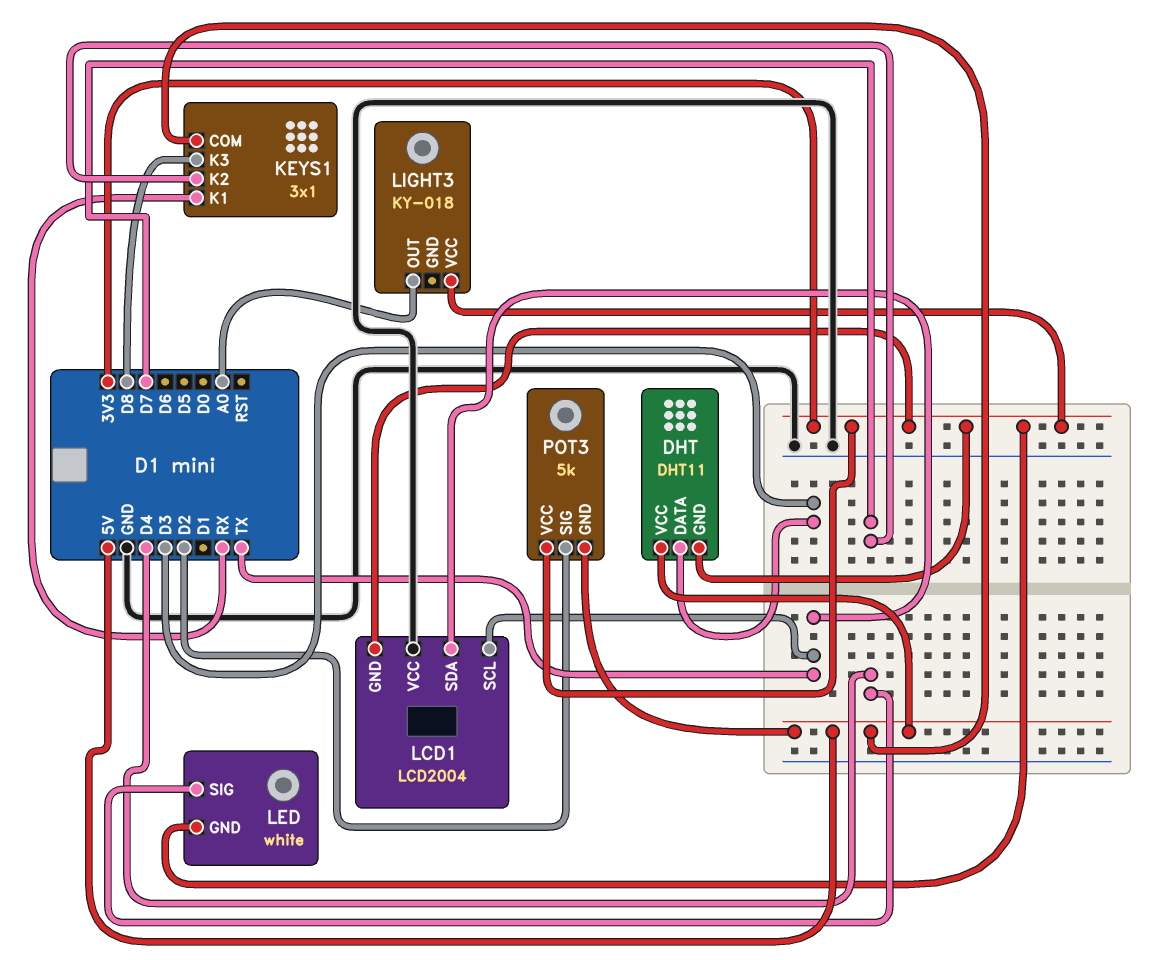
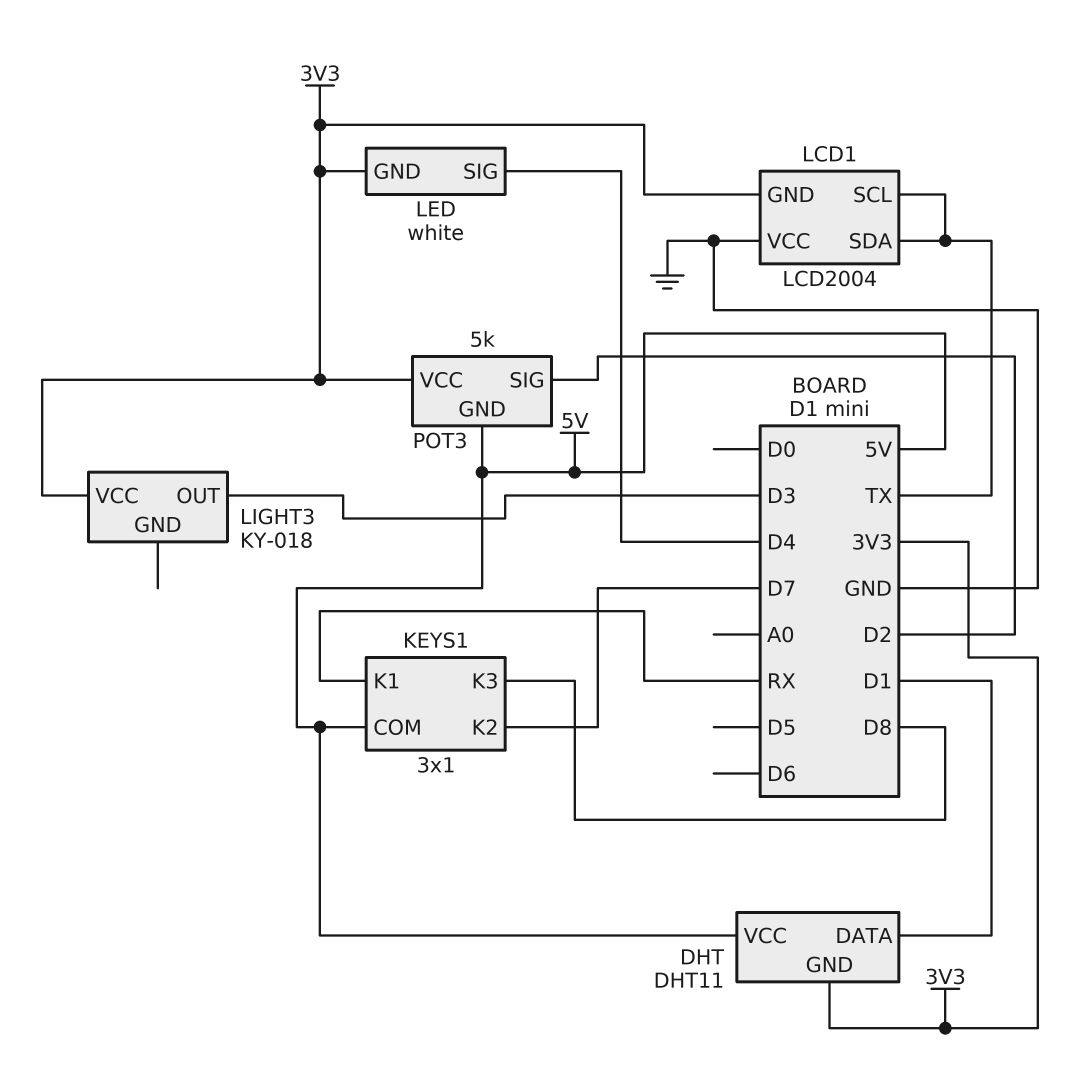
DHT pin DATA: D3 -> D1
LIGHT3 pin OUT: A0 -> D3

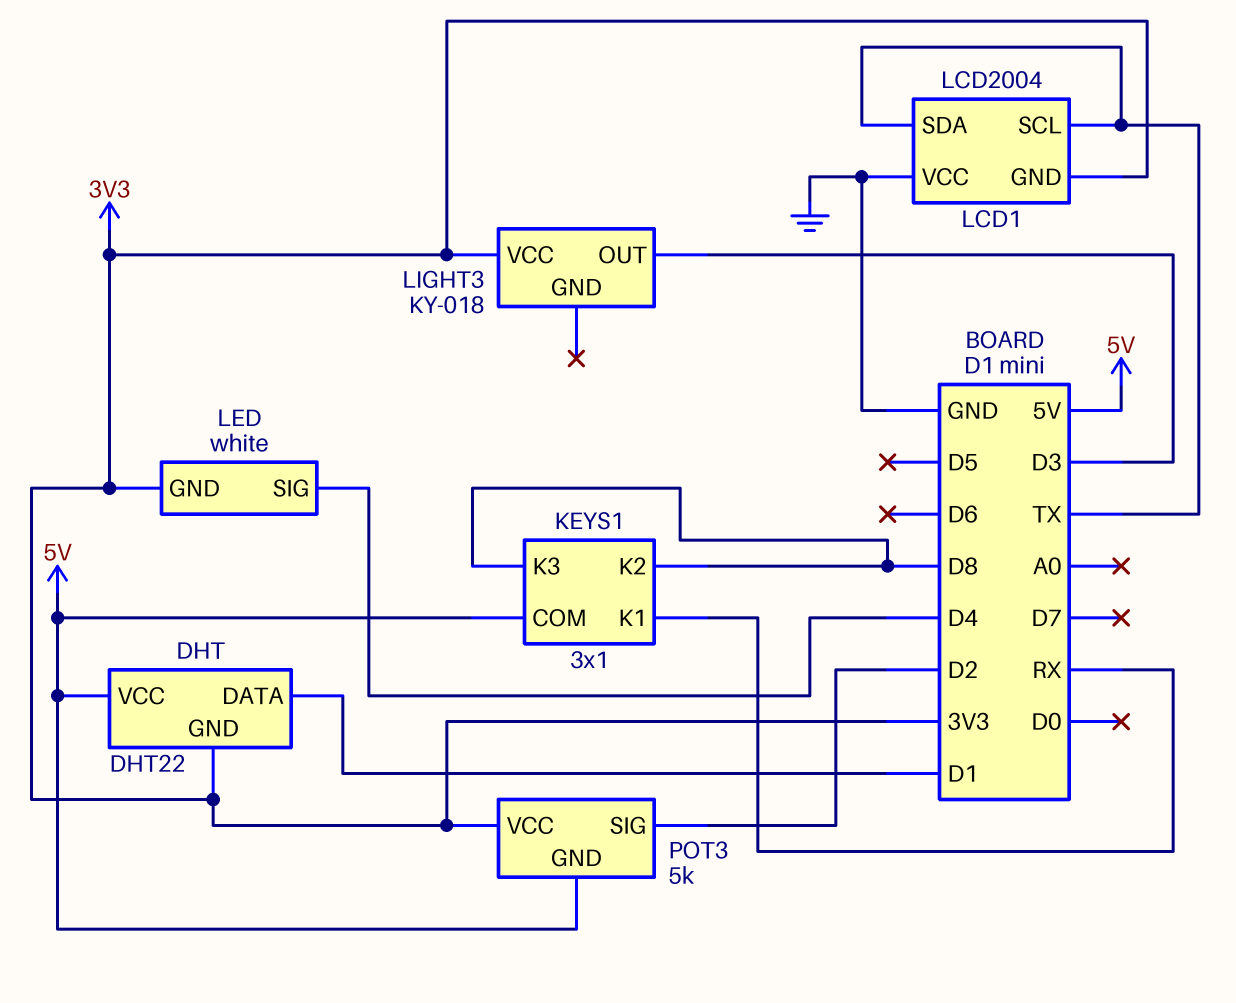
DHT: DHT11 -> DHT22
KEYS1 pin K2: D7 -> D8

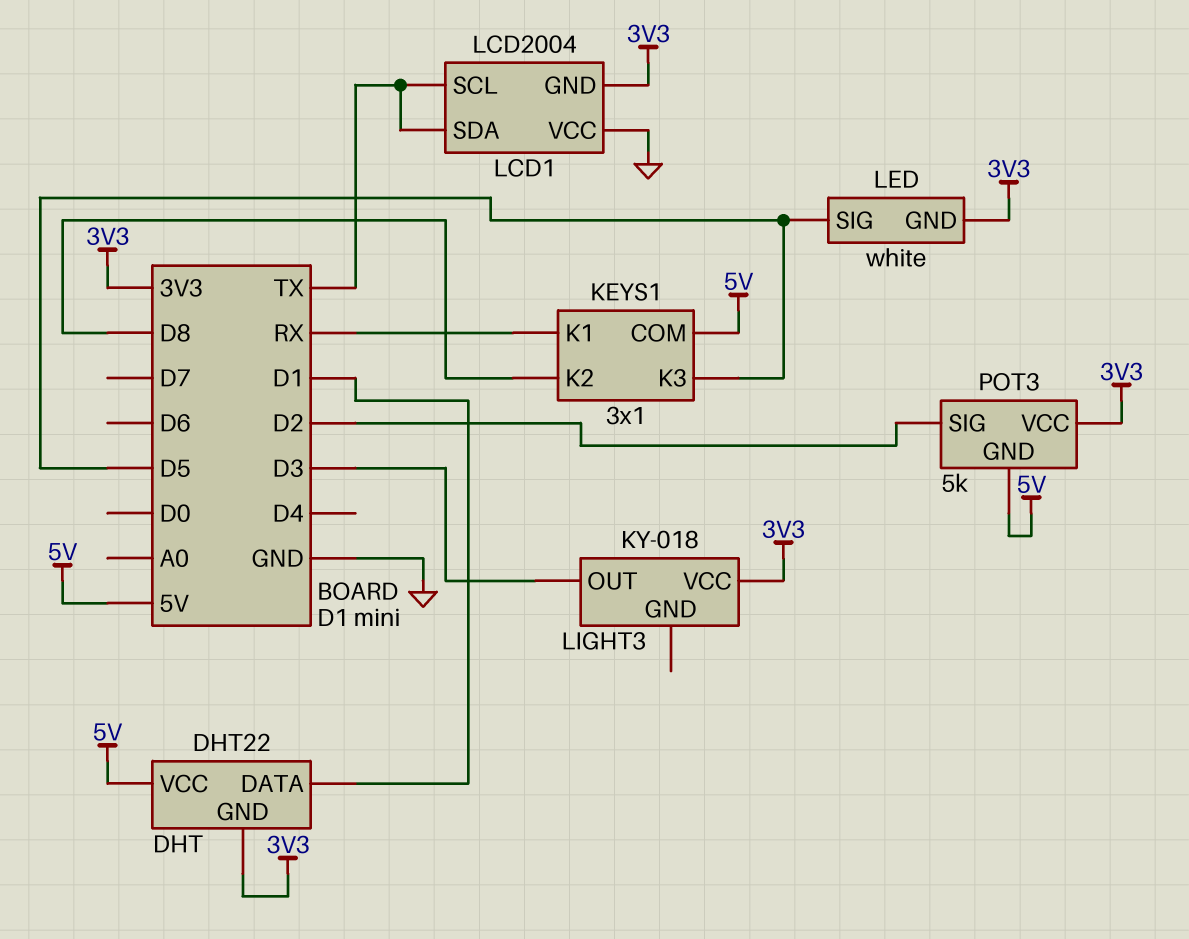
KEYS1 pin K3: D8 -> D5
LED pin SIG: D4 -> D5

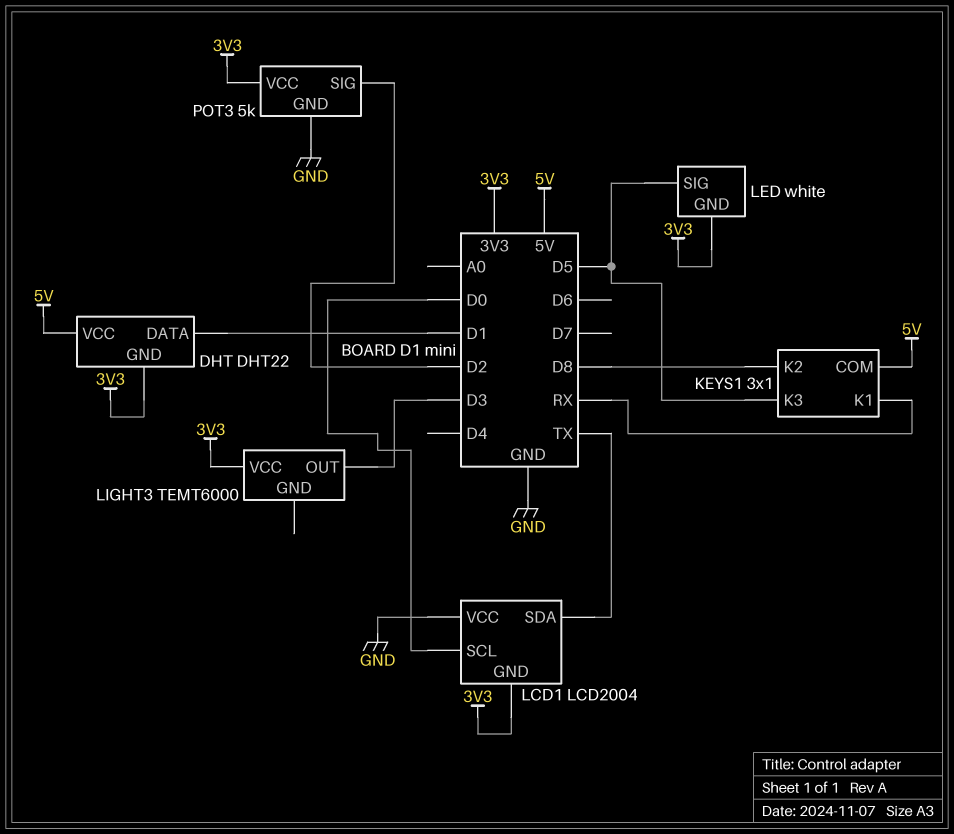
LCD1 pin SCL: TX -> D0
LIGHT3: KY-018 -> TEMT6000
POT3 pin GND: 5V -> GND

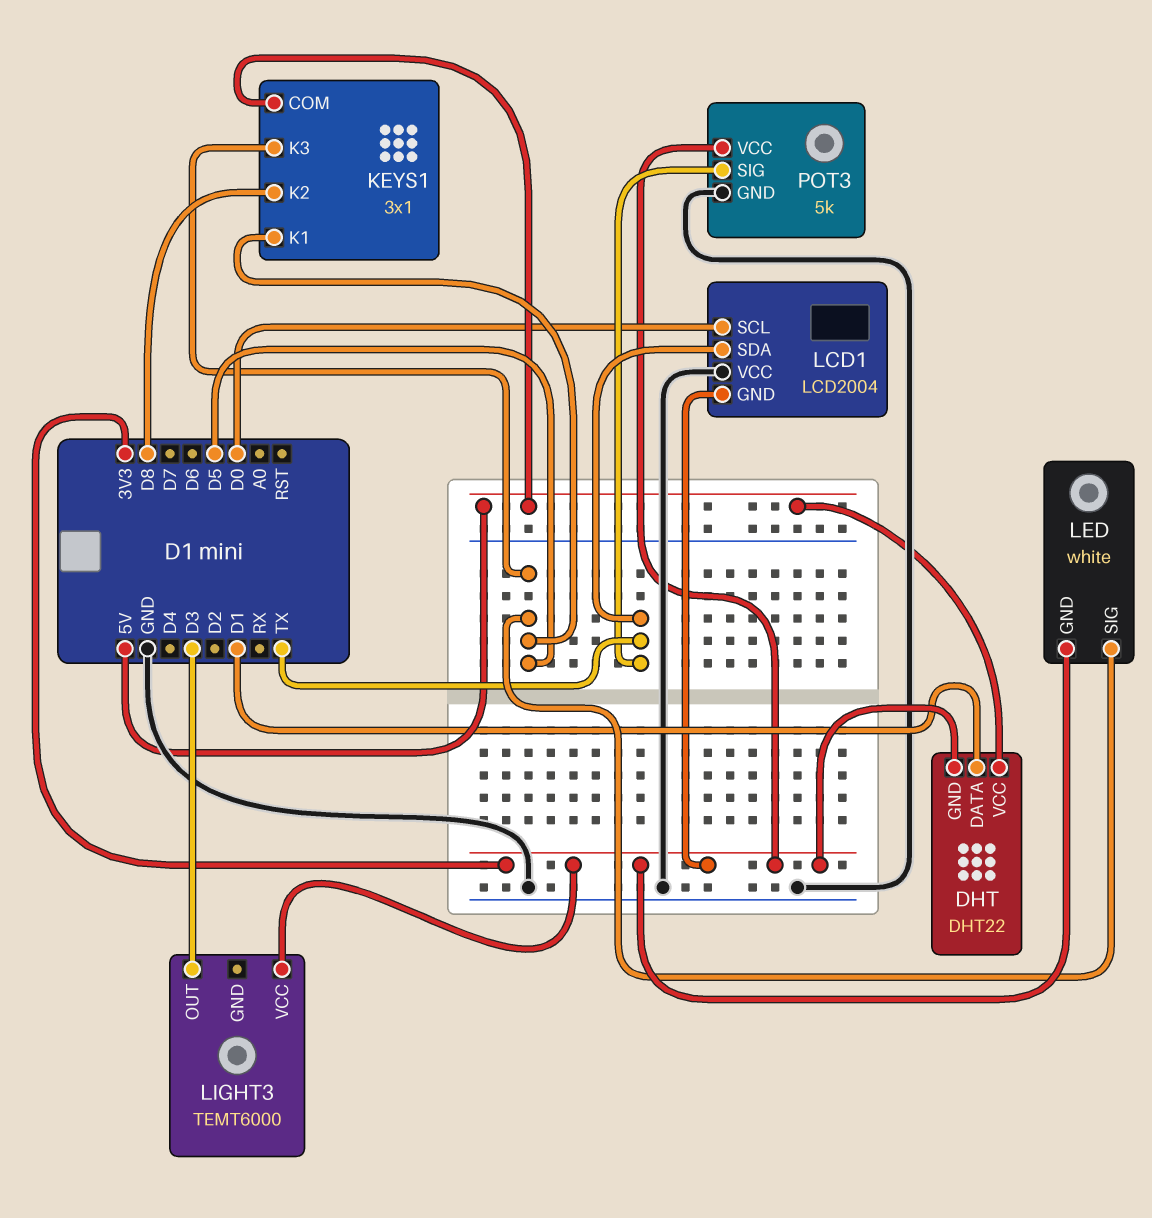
KEYS1 pin K1: RX -> D5
POT3 pin SIG: D2 -> TX

